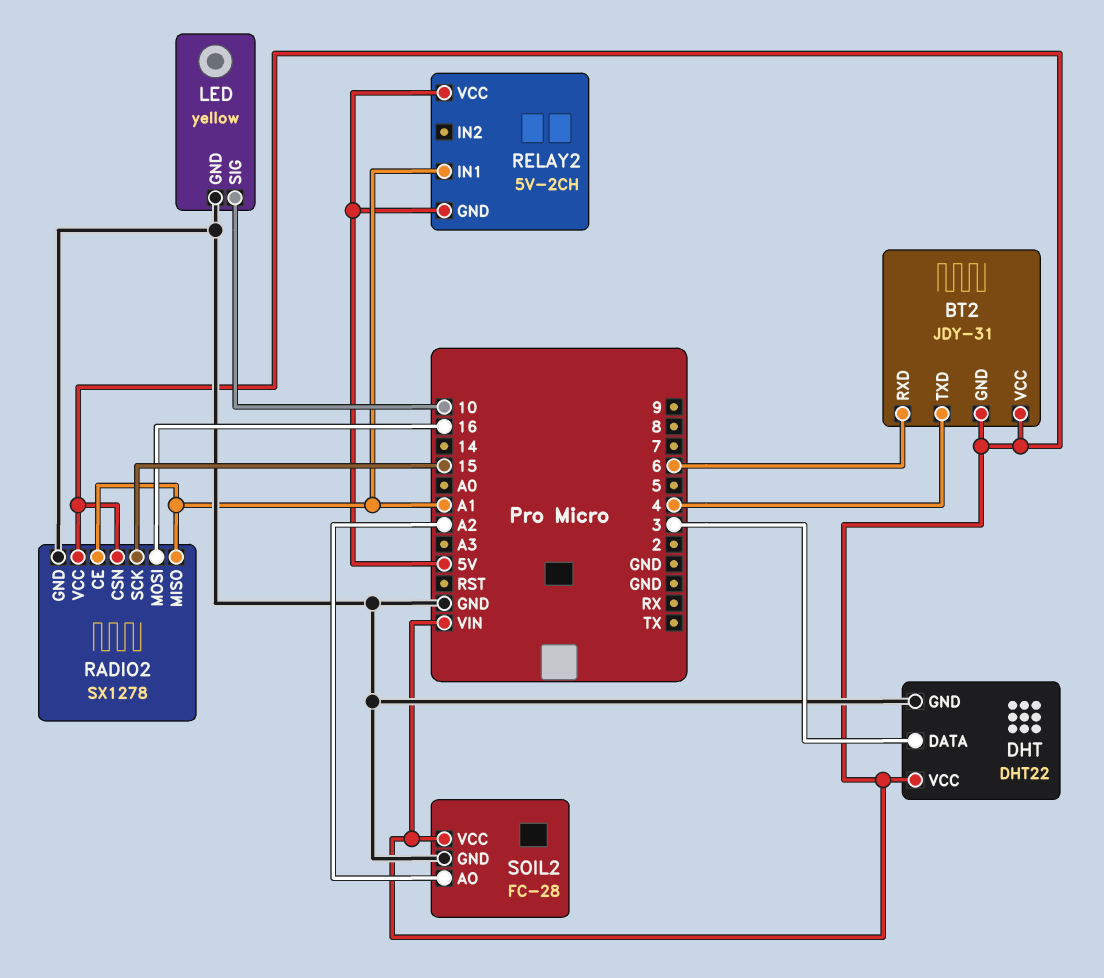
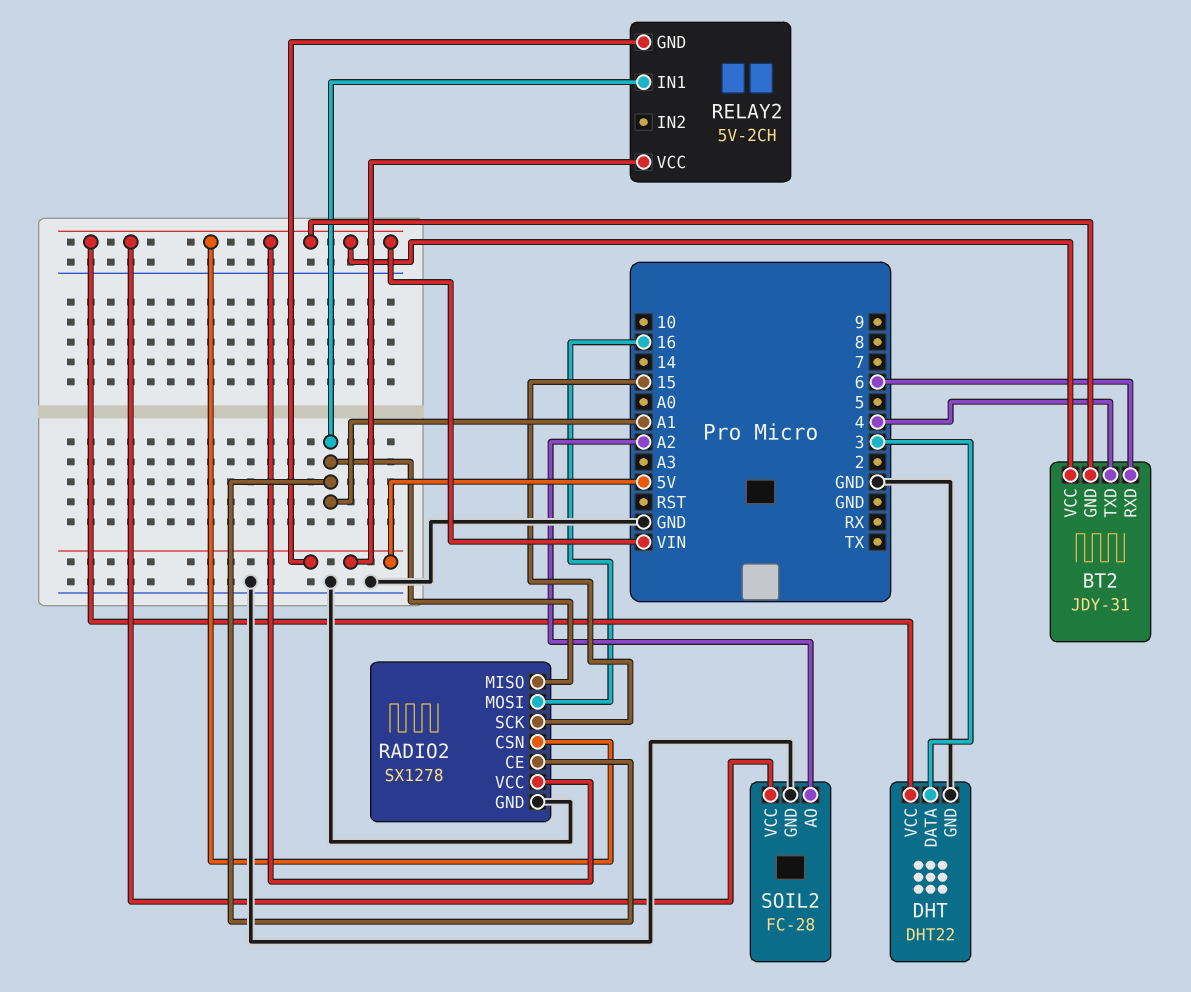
LED: yellow -> none
LED pin GND: GND -> none
LED pin SIG: 10 -> none

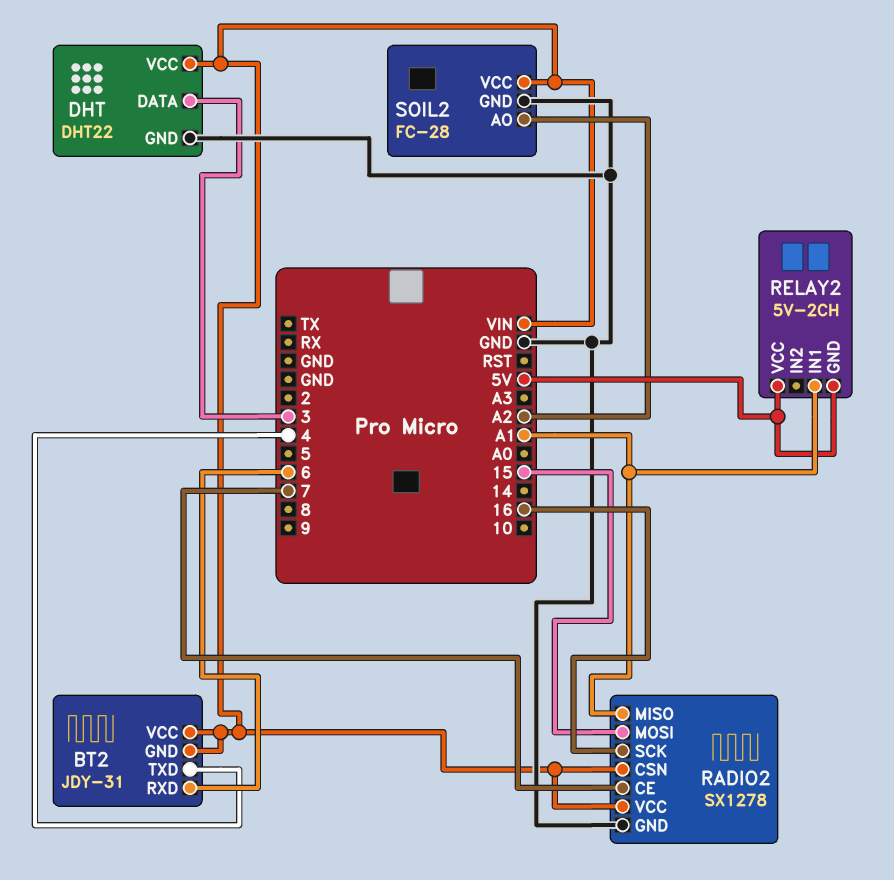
RADIO2 pin CE: A1 -> 7
RADIO2 pin MOSI: 16 -> 15
RADIO2 pin SCK: 15 -> 16

